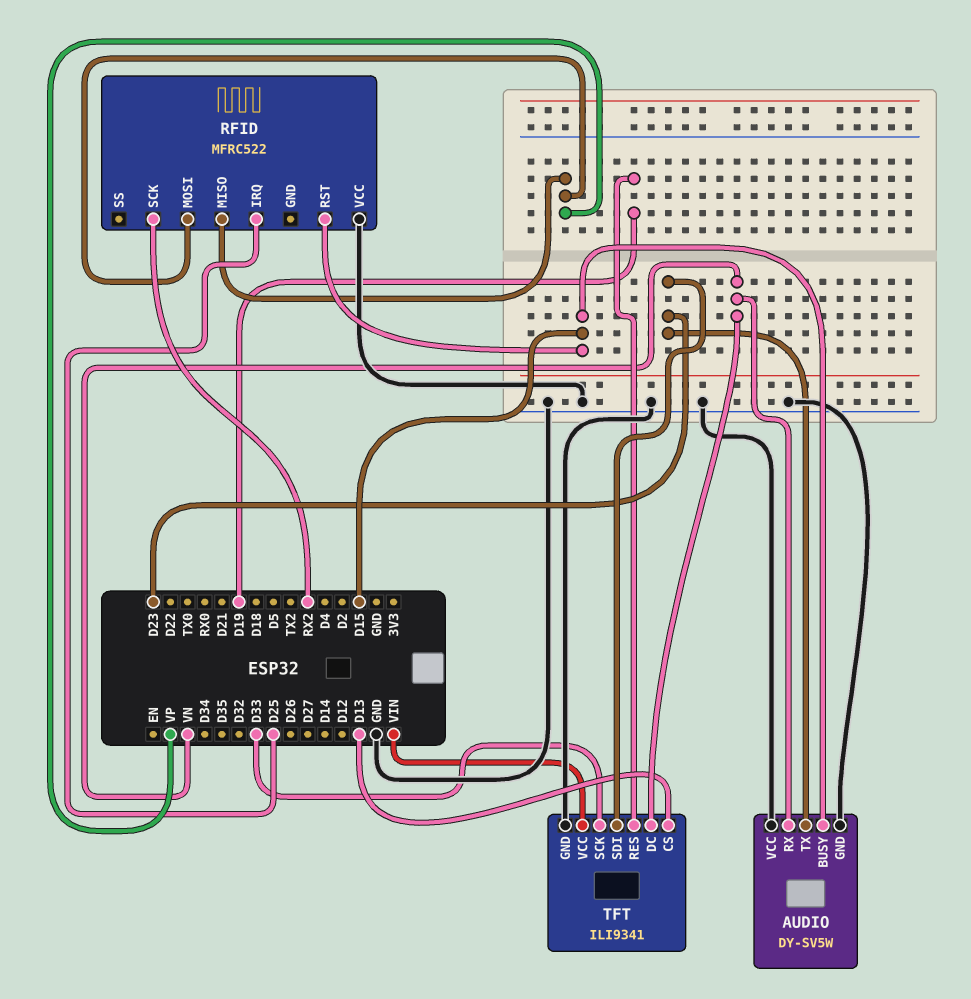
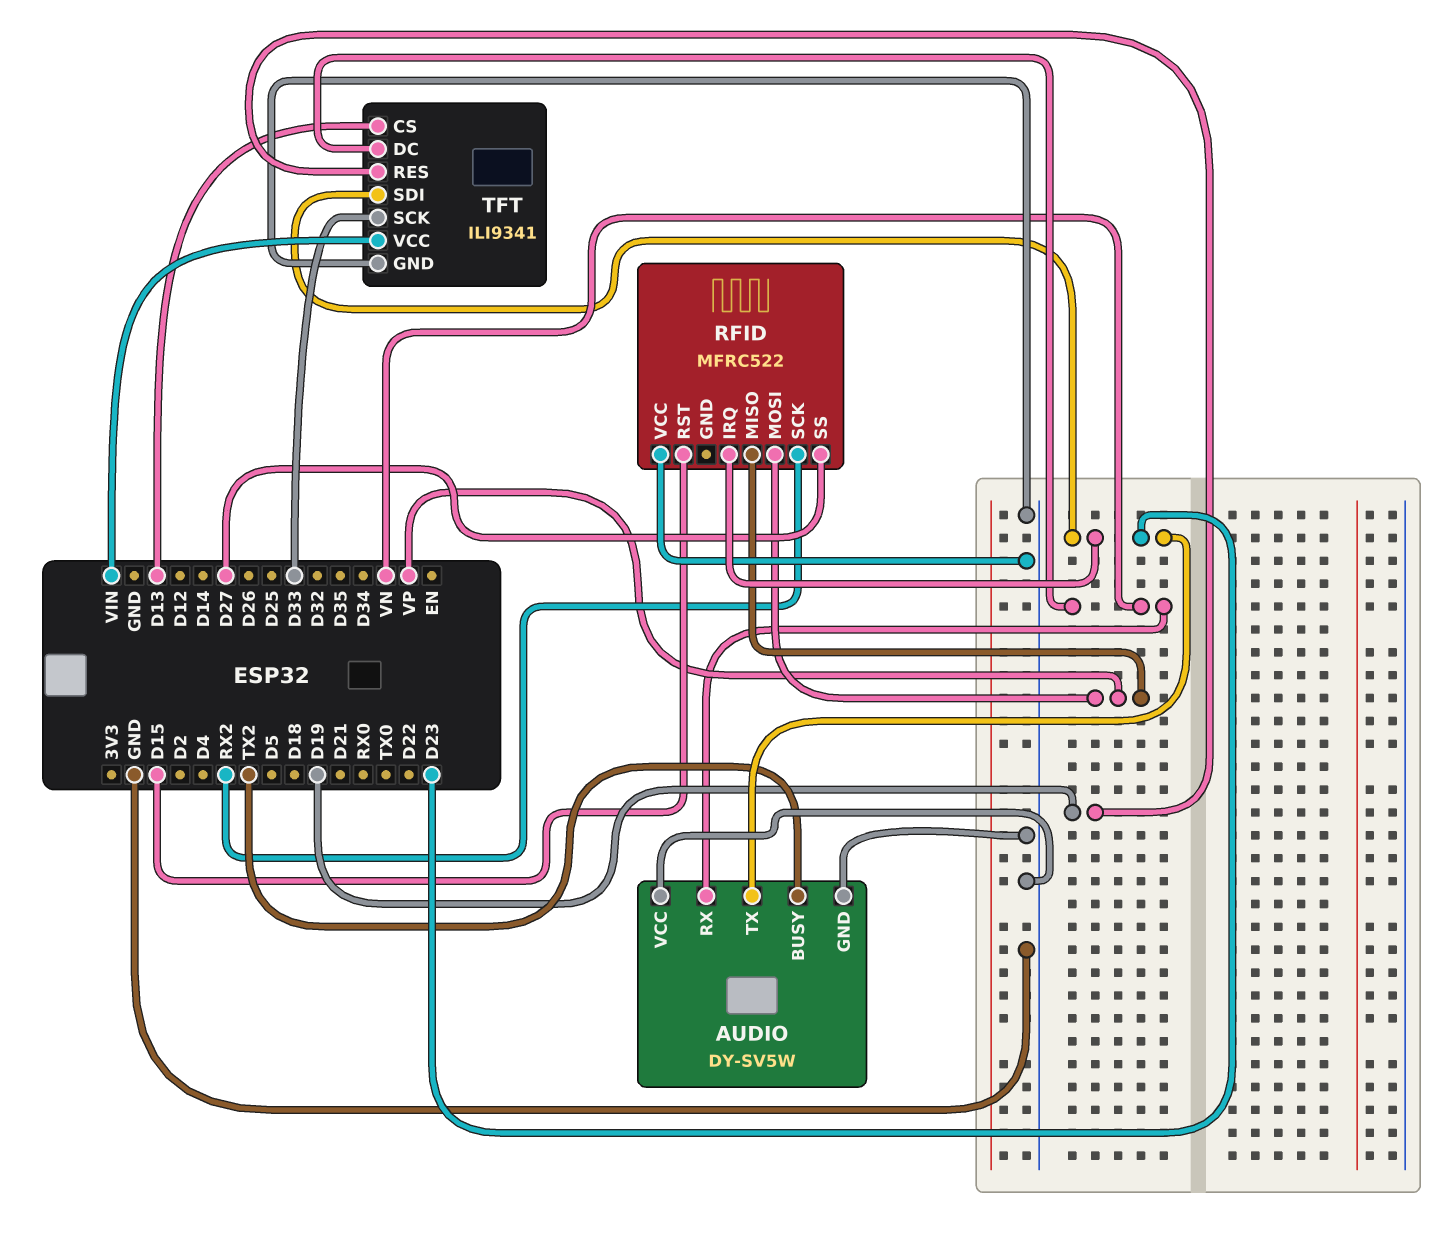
AUDIO pin BUSY: D15 -> TX2
RFID pin IRQ: D25 -> D23
RFID pin SS: none -> D27

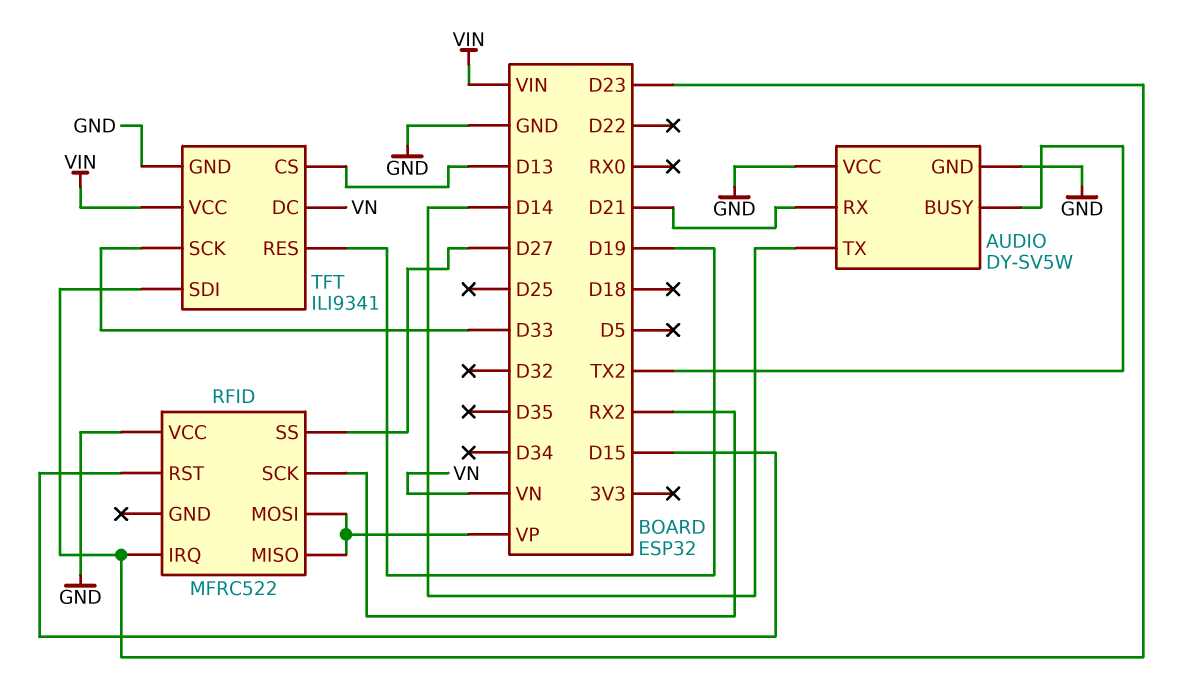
AUDIO pin RX: VN -> D21
AUDIO pin TX: D23 -> D14

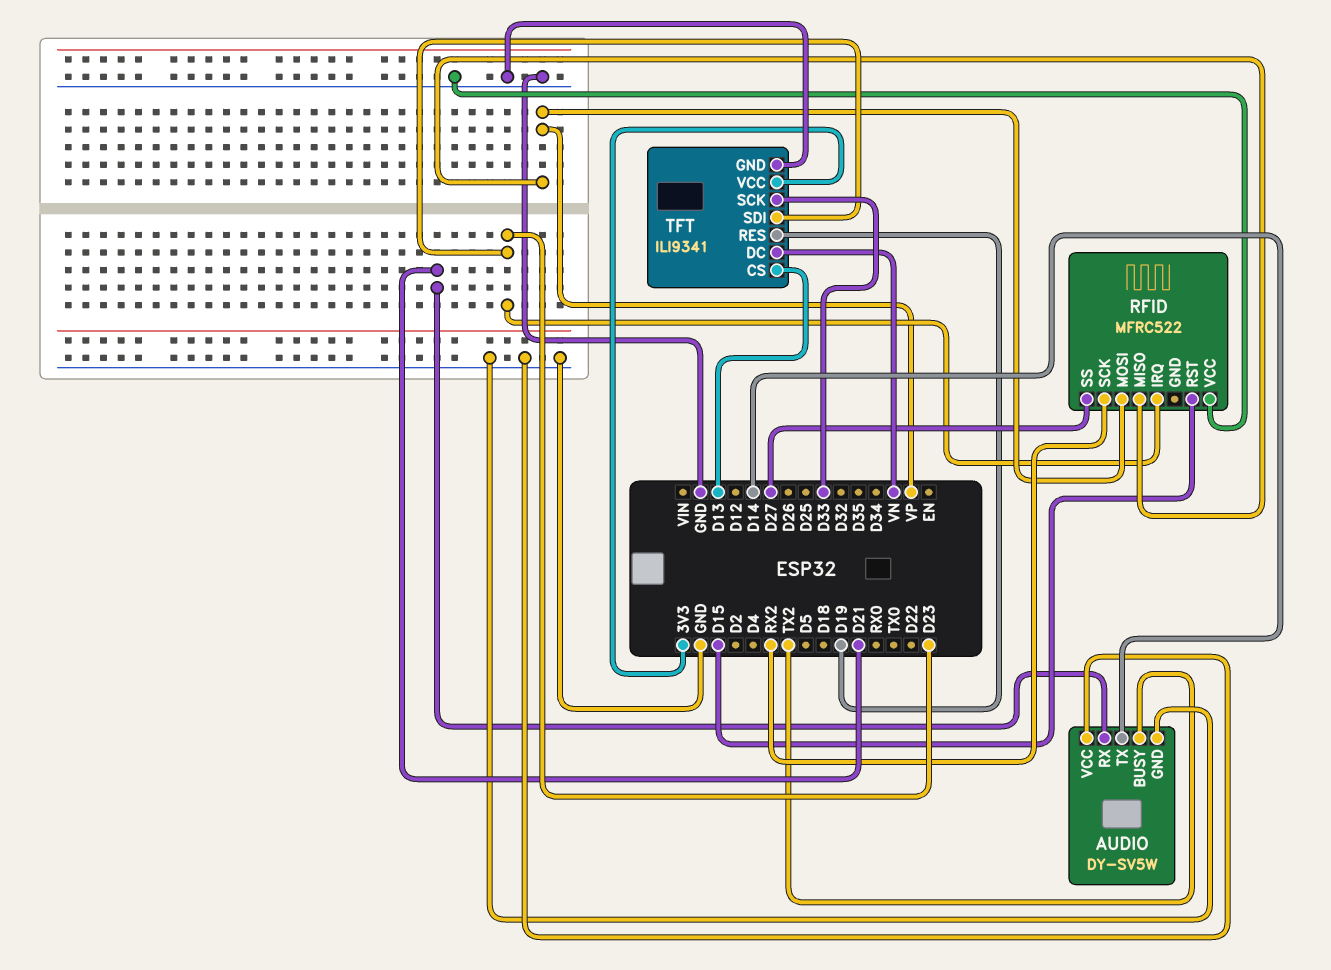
TFT pin VCC: VIN -> 3V3

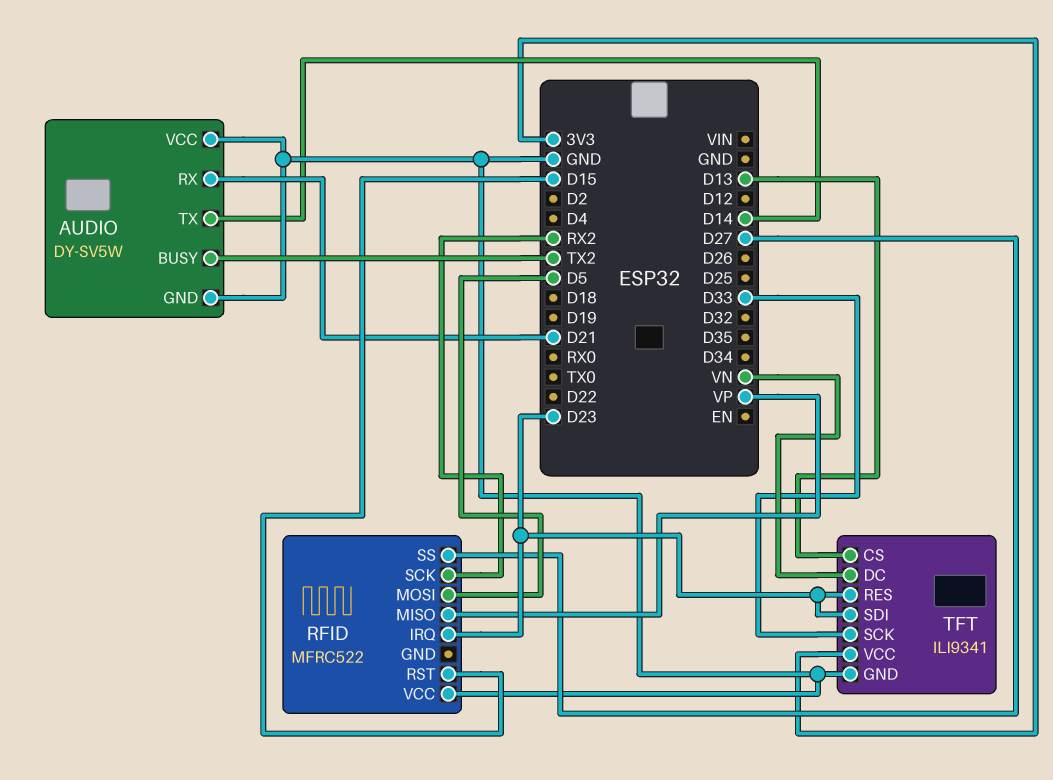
RFID pin MOSI: VP -> D5
TFT pin RES: D19 -> D23

